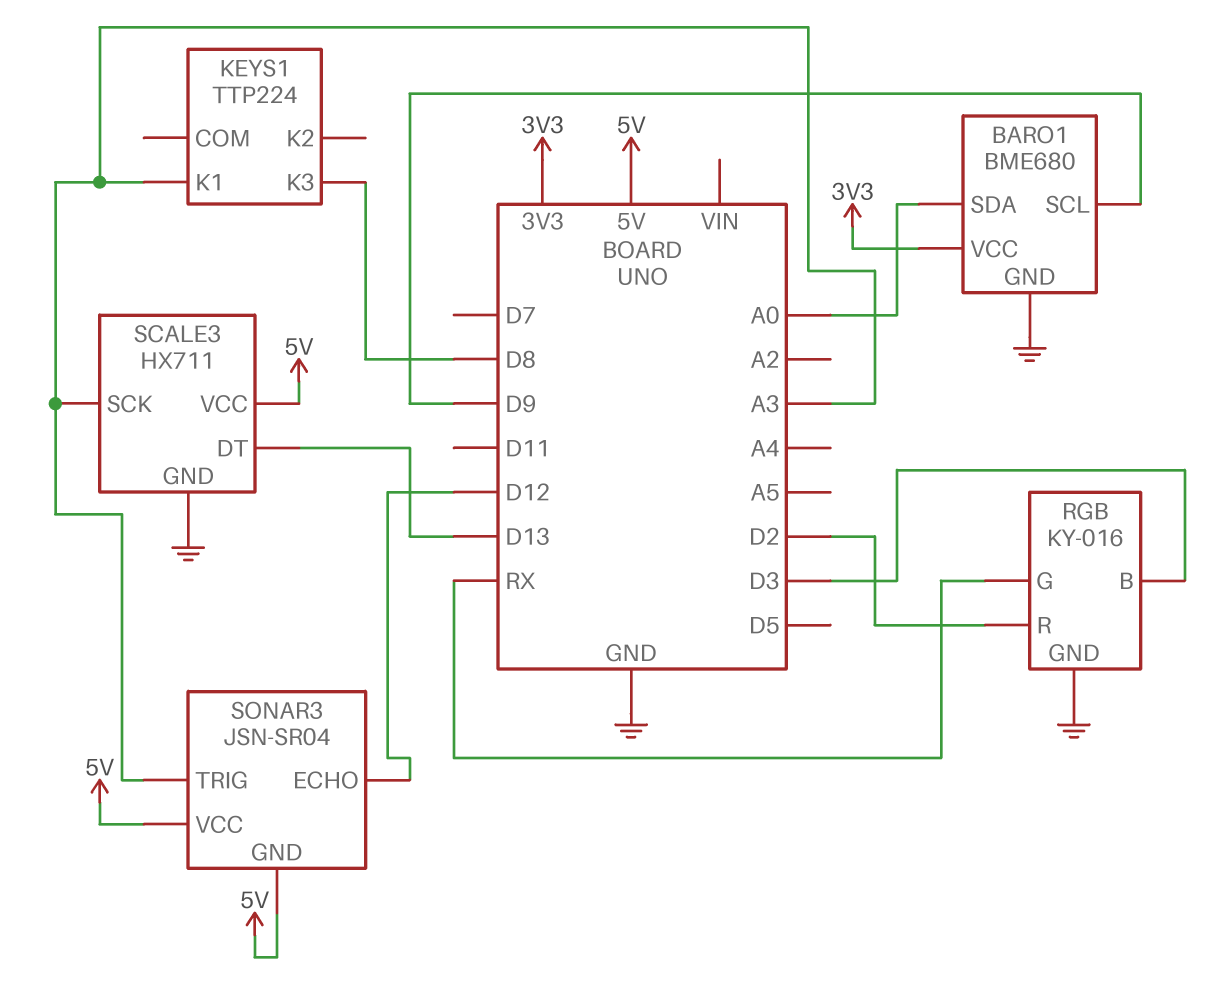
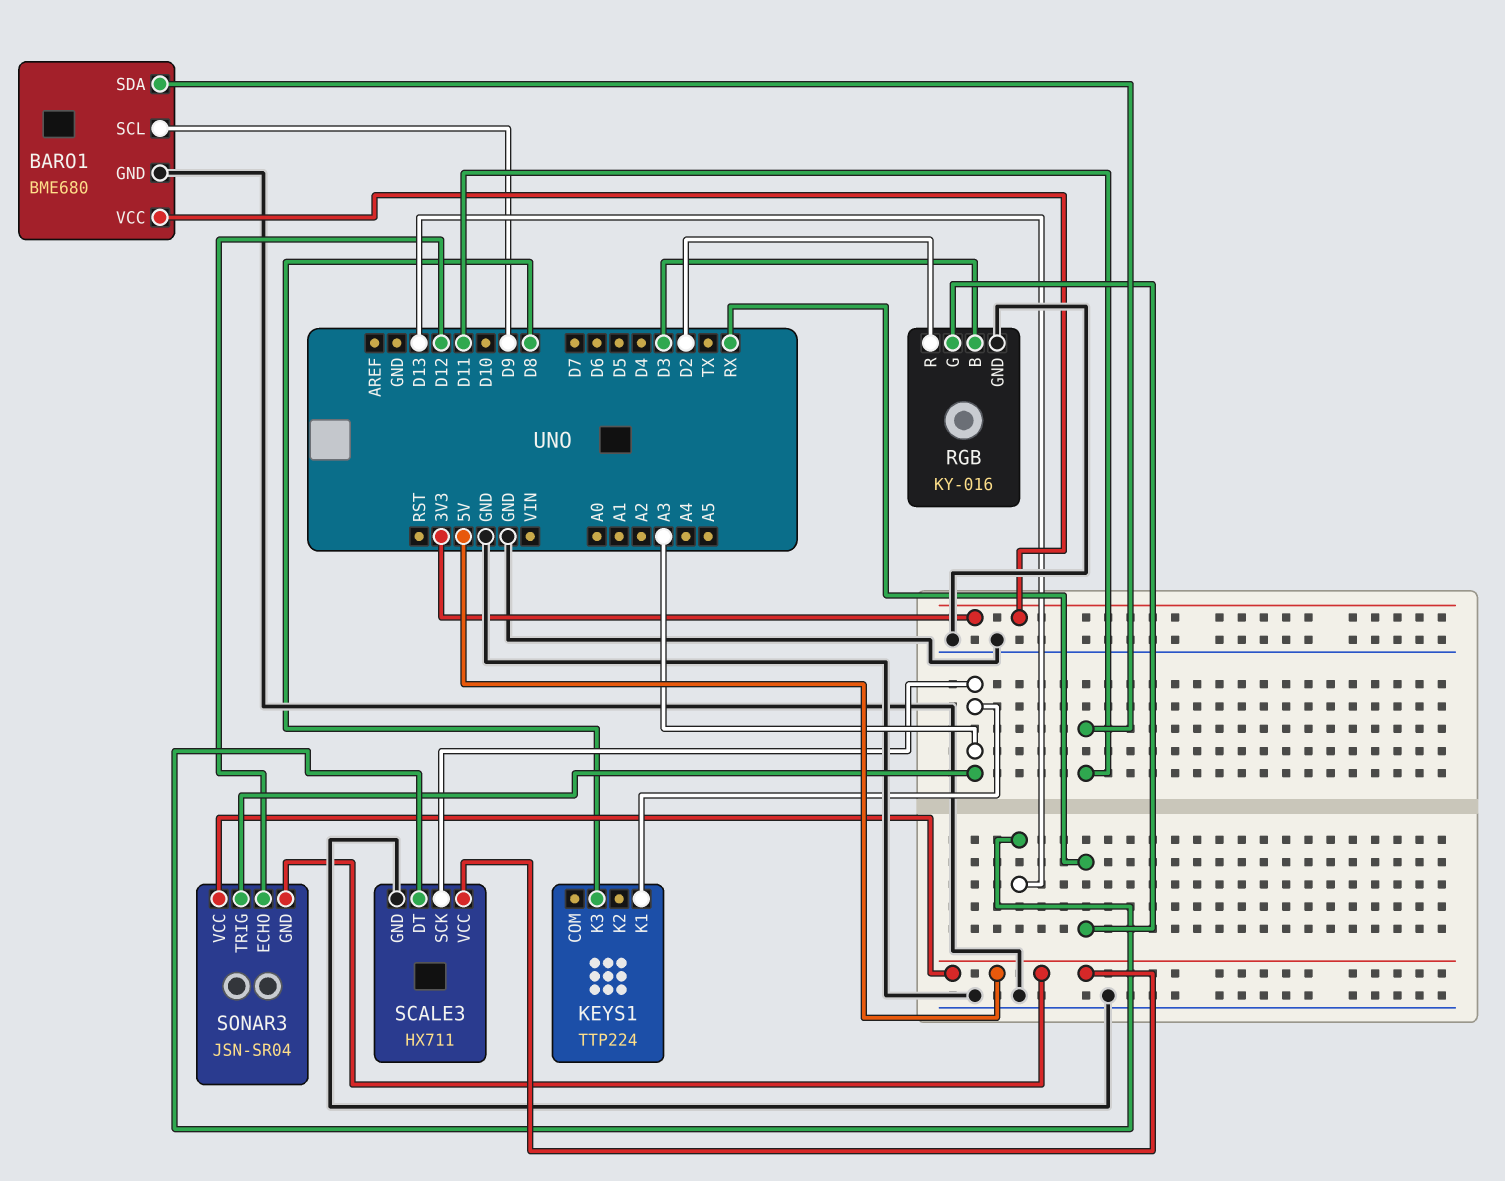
BARO1 pin SDA: A0 -> D11

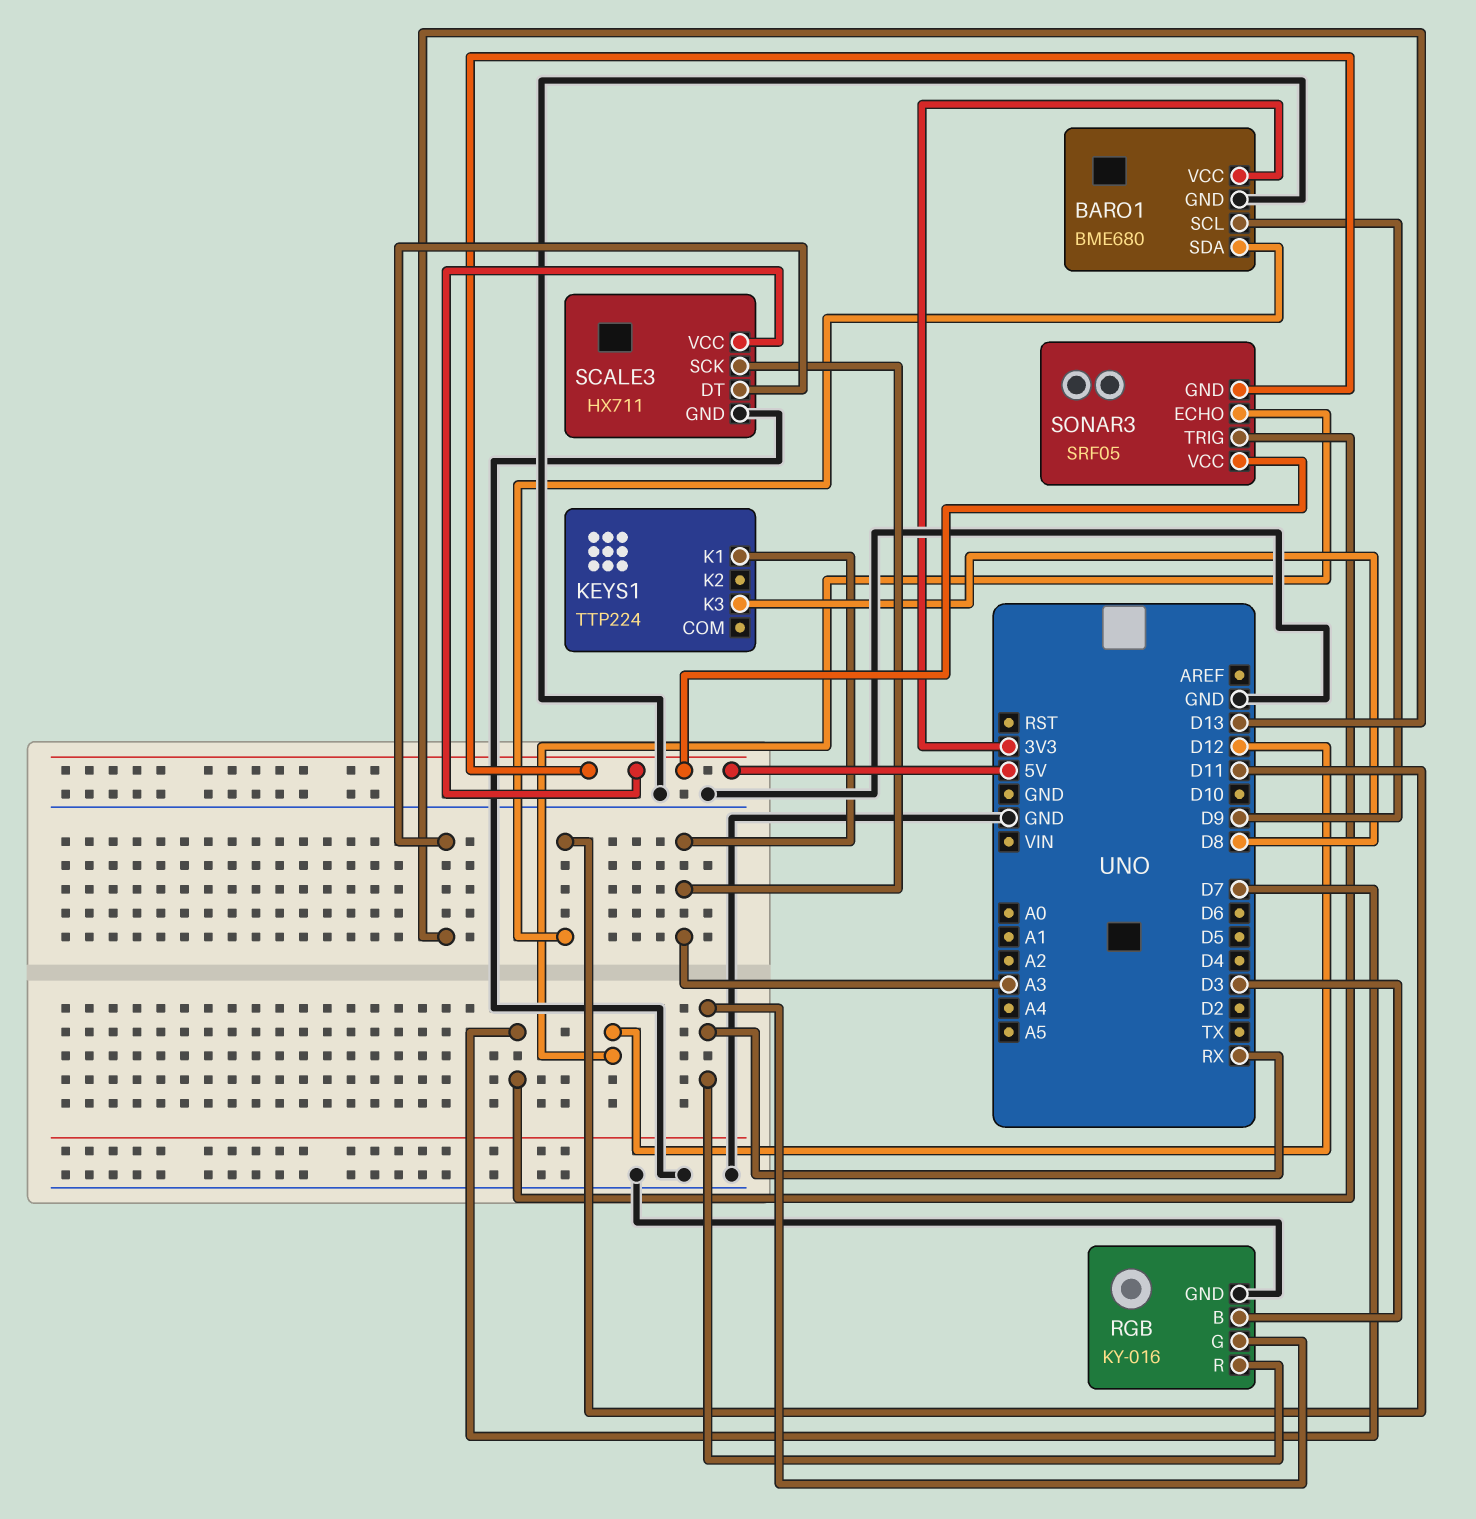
RGB pin R: D2 -> RX
SONAR3: JSN-SR04 -> SRF05
SONAR3 pin TRIG: A3 -> D7

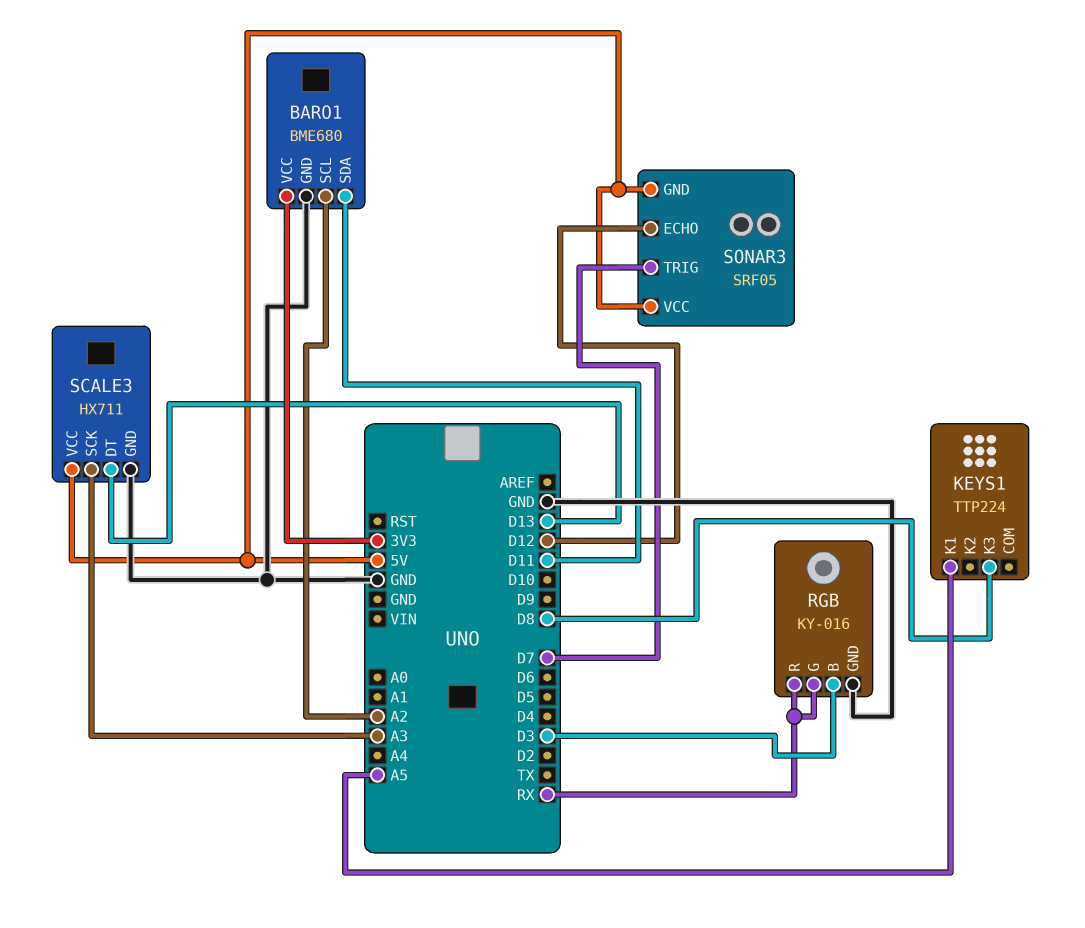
BARO1 pin SCL: D9 -> A2
KEYS1 pin K1: A3 -> A5

